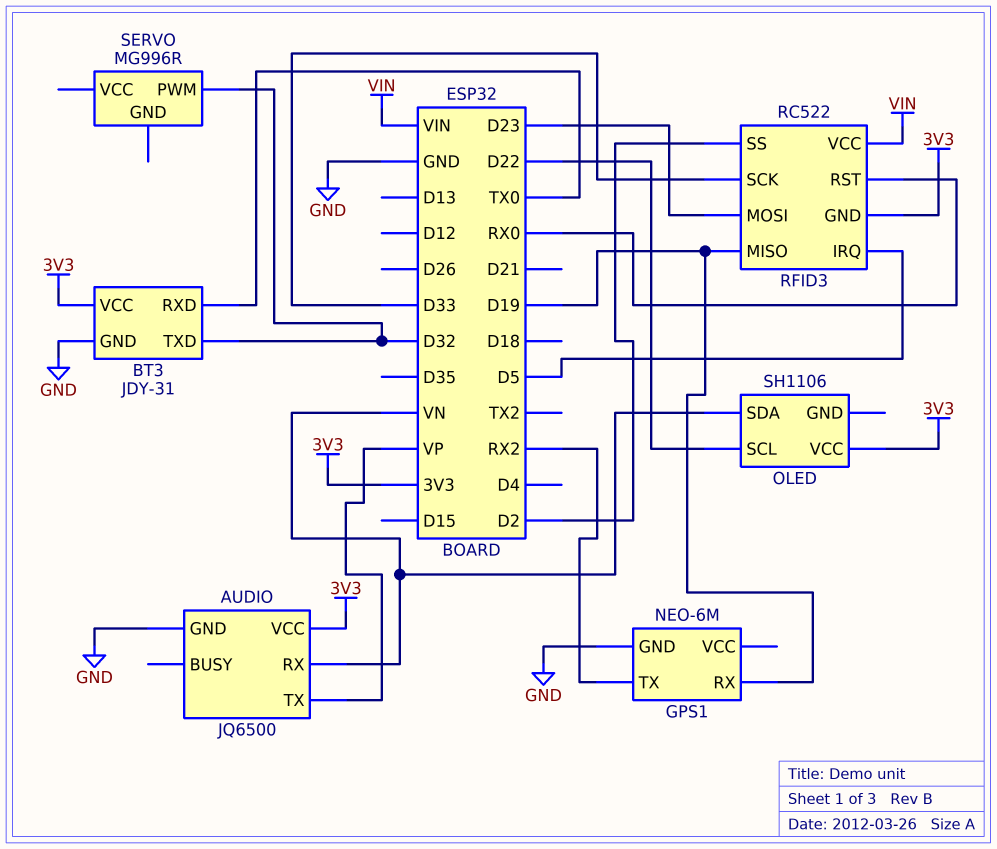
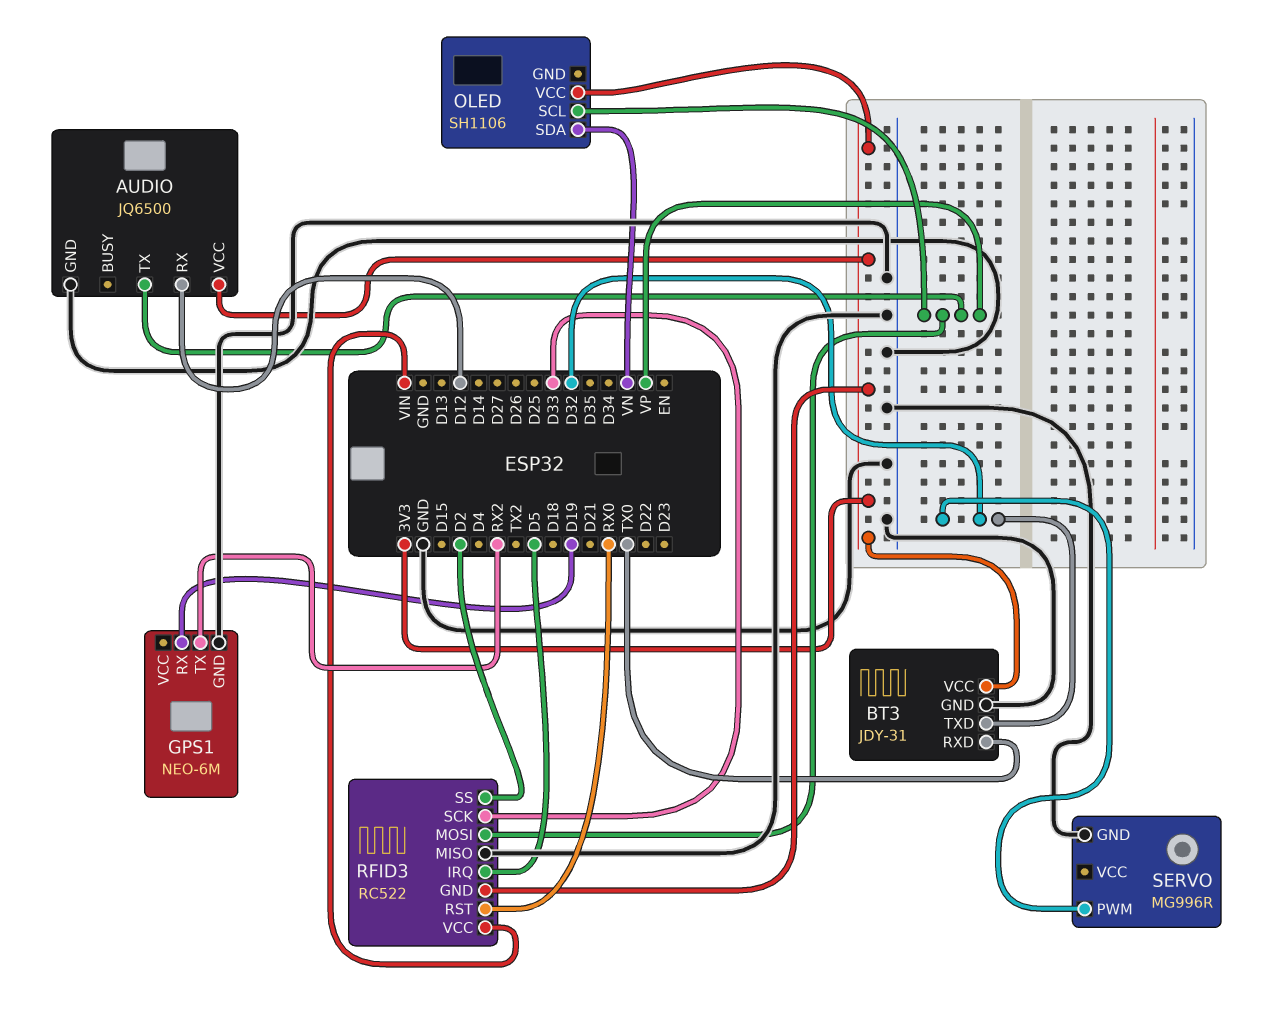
AUDIO pin RX: VN -> D12
OLED pin SCL: D22 -> VP
RFID3 pin MISO: D19 -> GND
RFID3 pin MOSI: D23 -> VP
SERVO pin GND: none -> GND

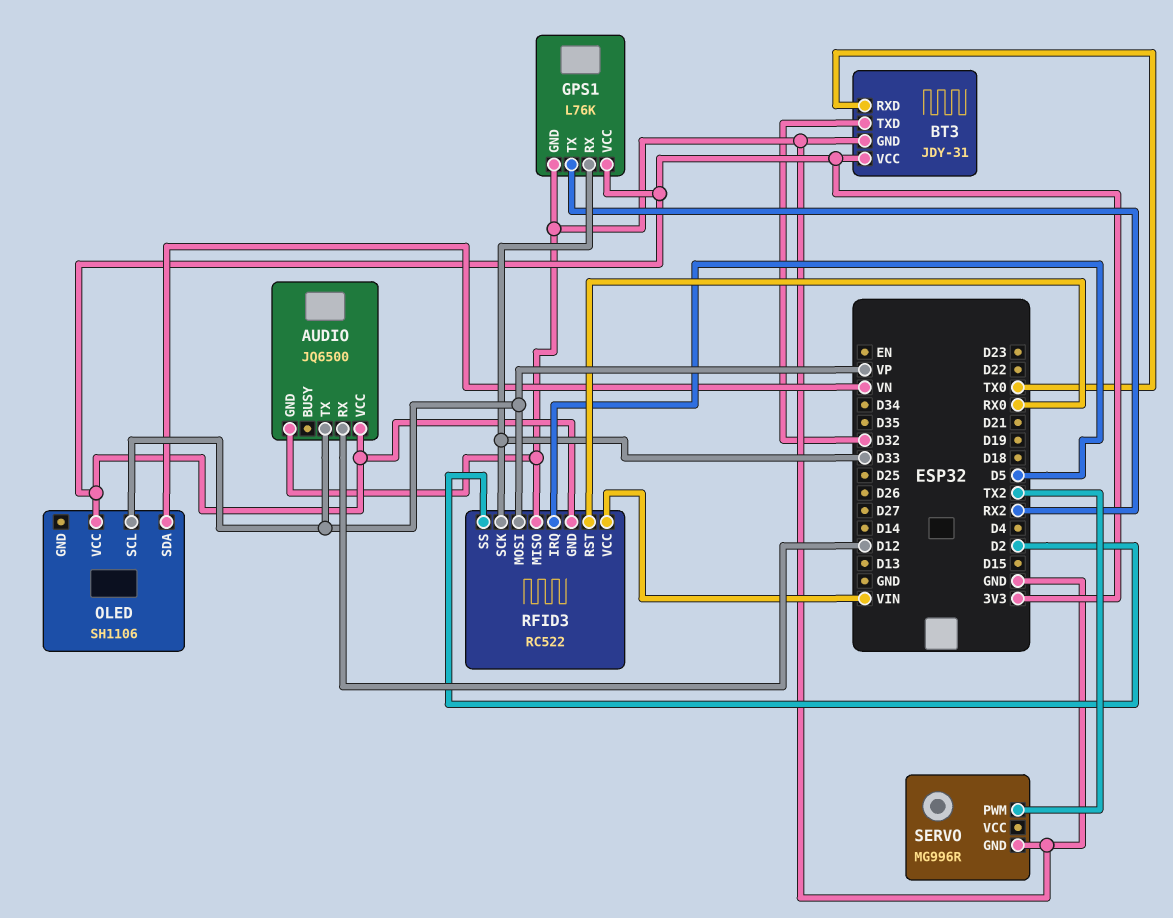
GPS1: NEO-6M -> L76K
GPS1 pin RX: D19 -> D33
GPS1 pin VCC: none -> 3V3
SERVO pin PWM: D32 -> TX2

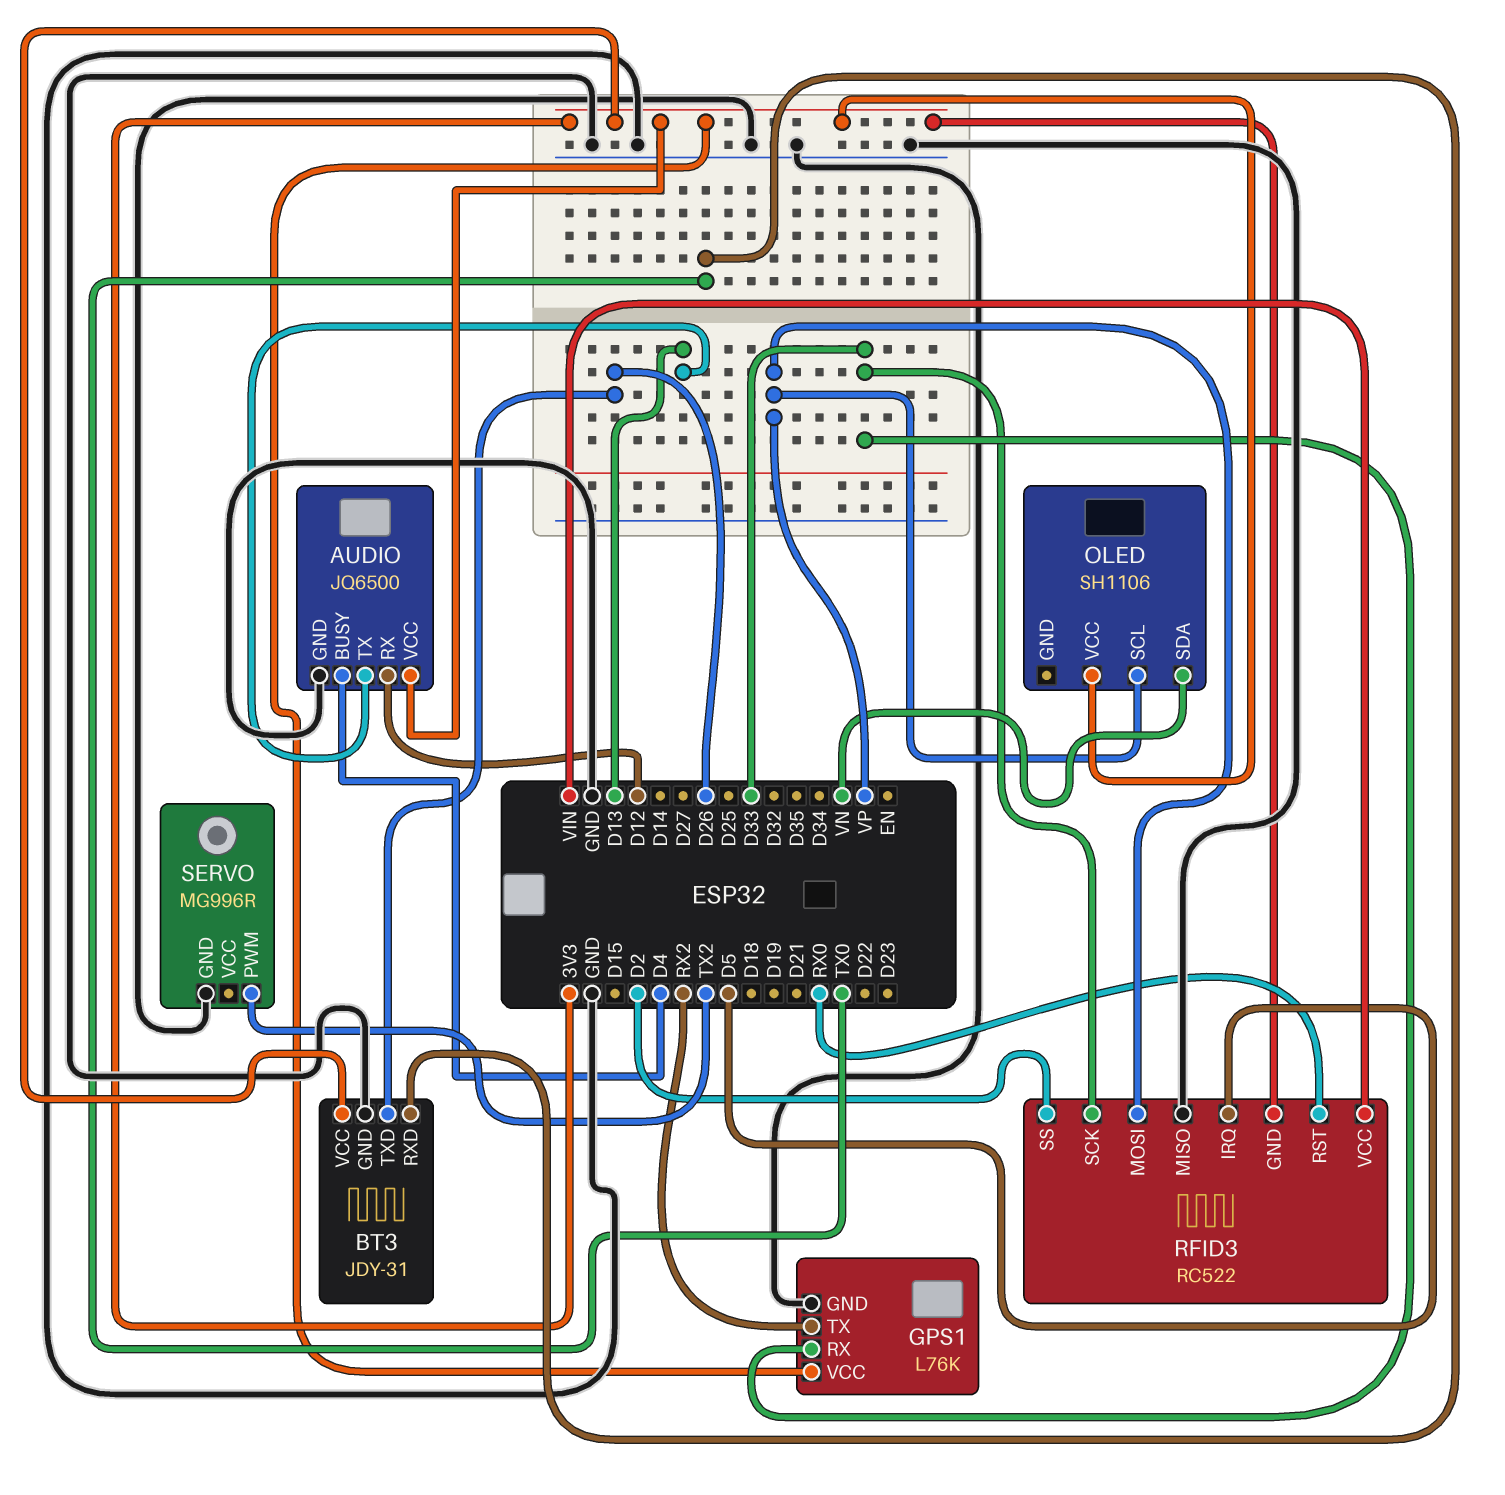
AUDIO pin BUSY: none -> D4
AUDIO pin TX: VP -> D13
BT3 pin TXD: D32 -> D26

